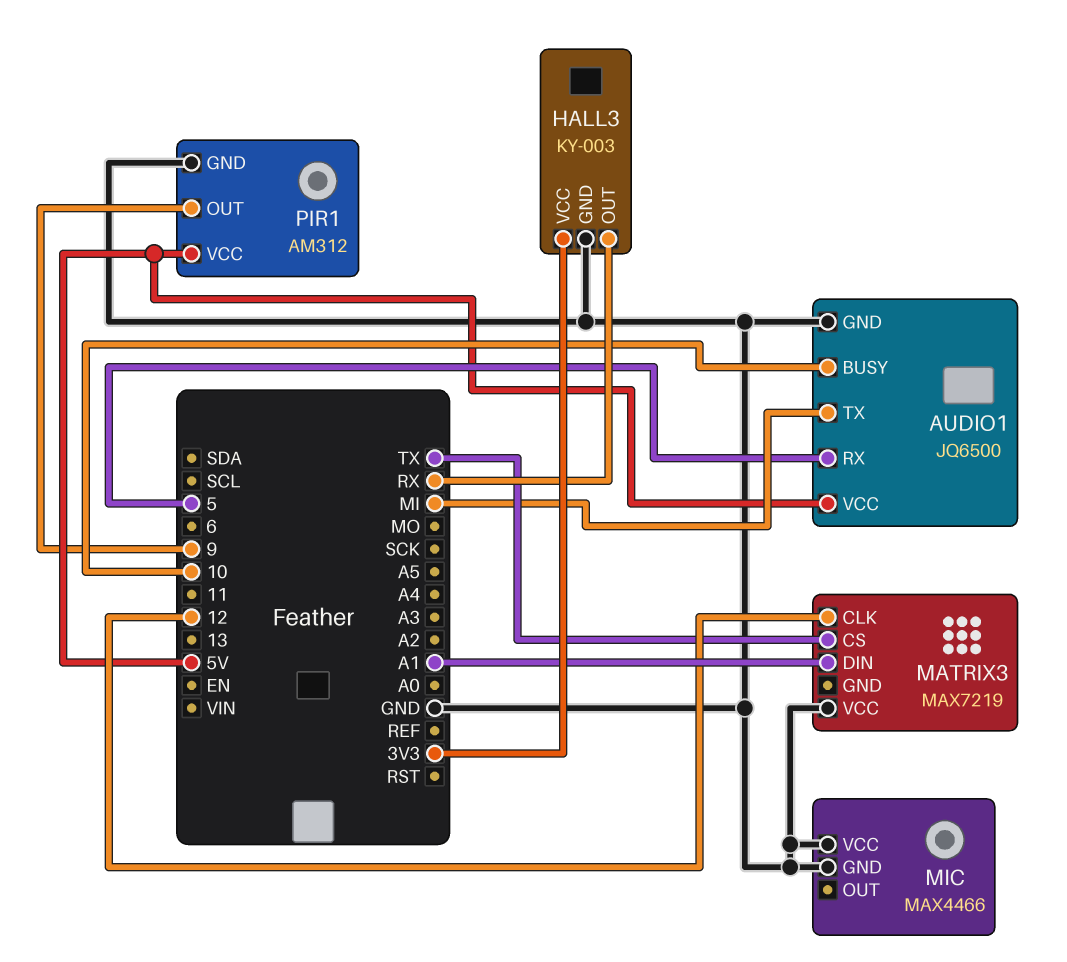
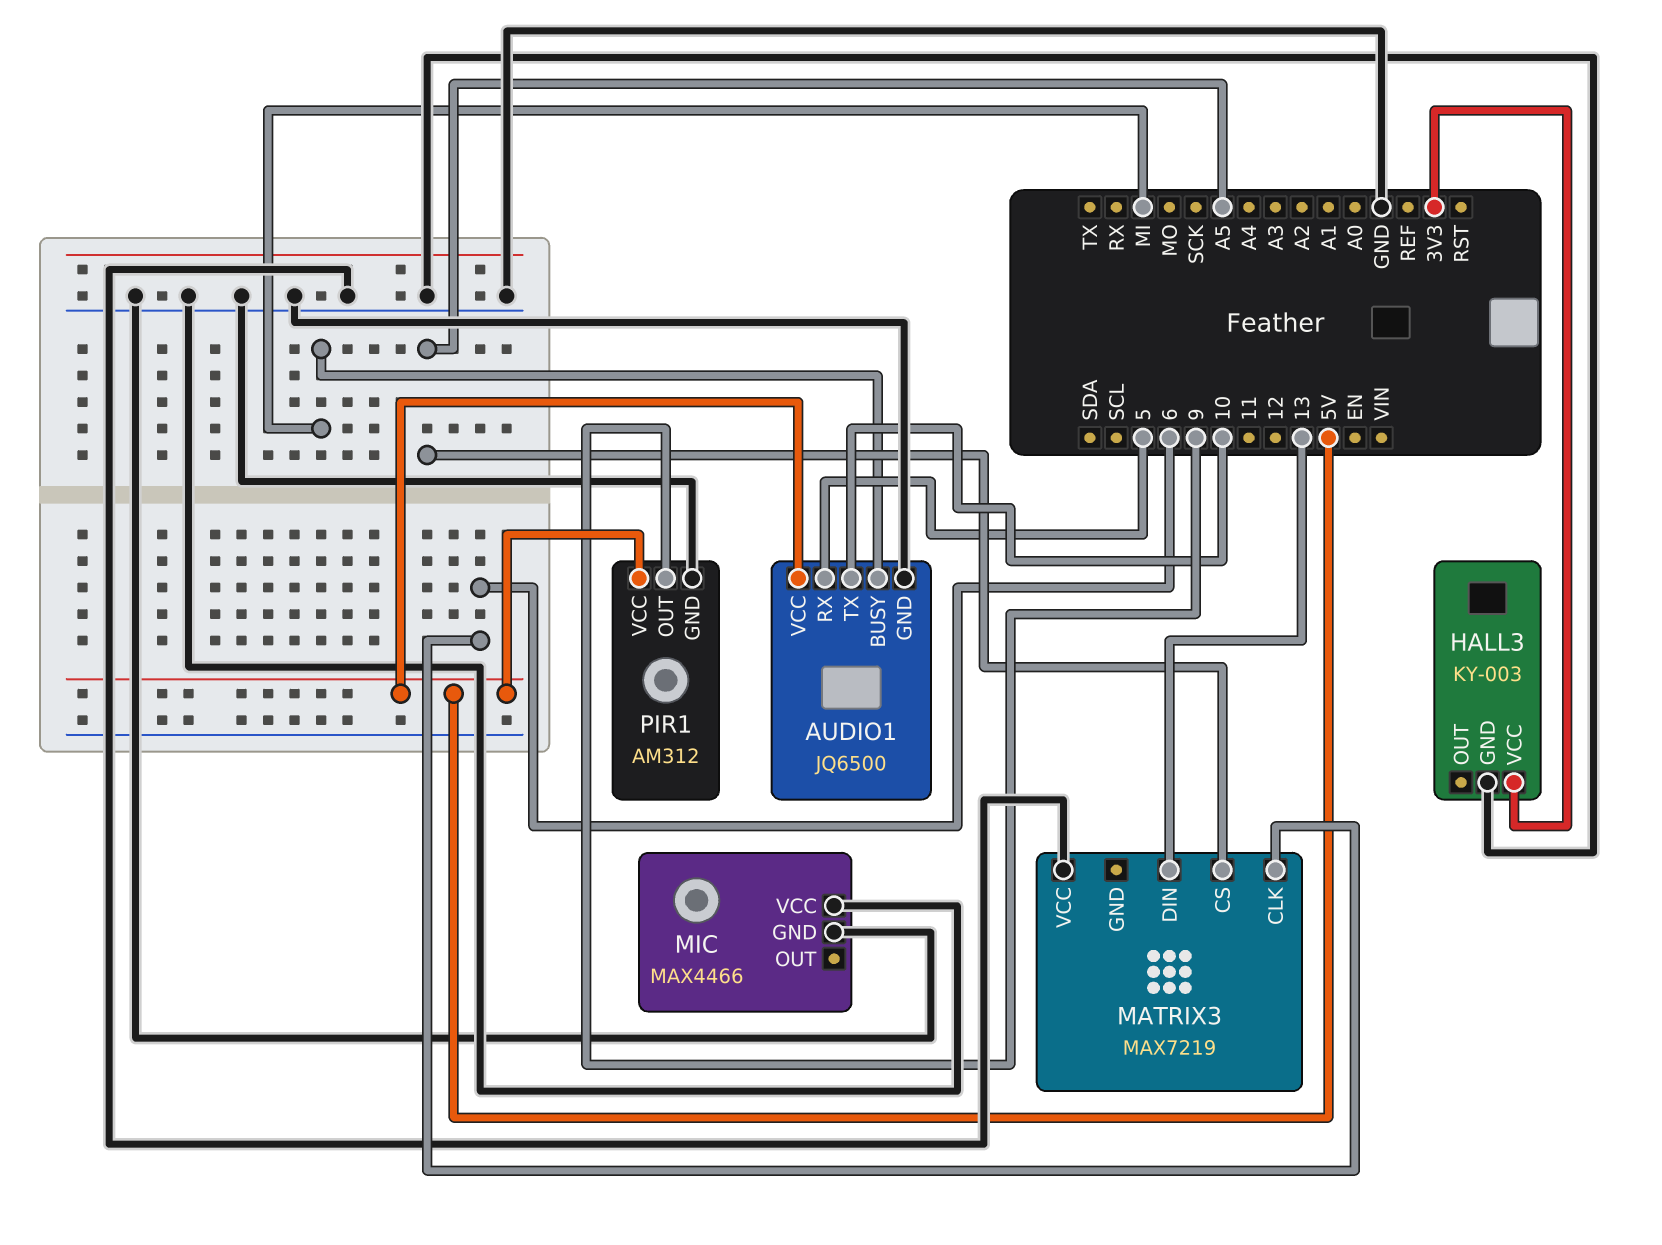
AUDIO1 pin BUSY: 10 -> MI
AUDIO1 pin TX: MI -> 10
HALL3 pin OUT: RX -> none
MATRIX3 pin CLK: 12 -> 6
MATRIX3 pin CS: TX -> A5
MATRIX3 pin DIN: A1 -> 13

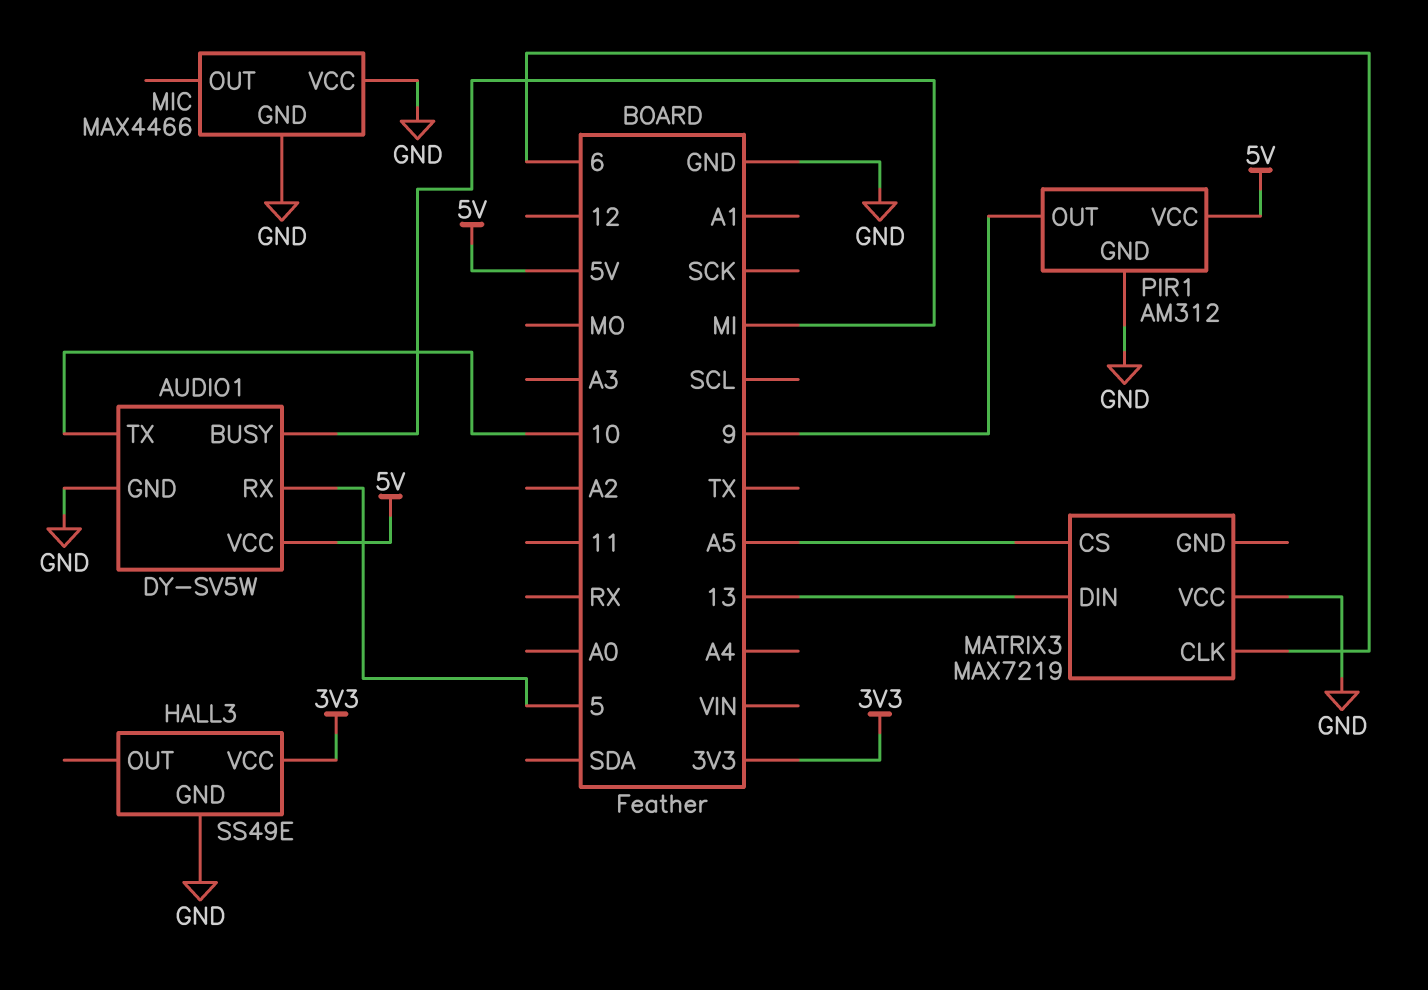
AUDIO1: JQ6500 -> DY-SV5W
HALL3: KY-003 -> SS49E

